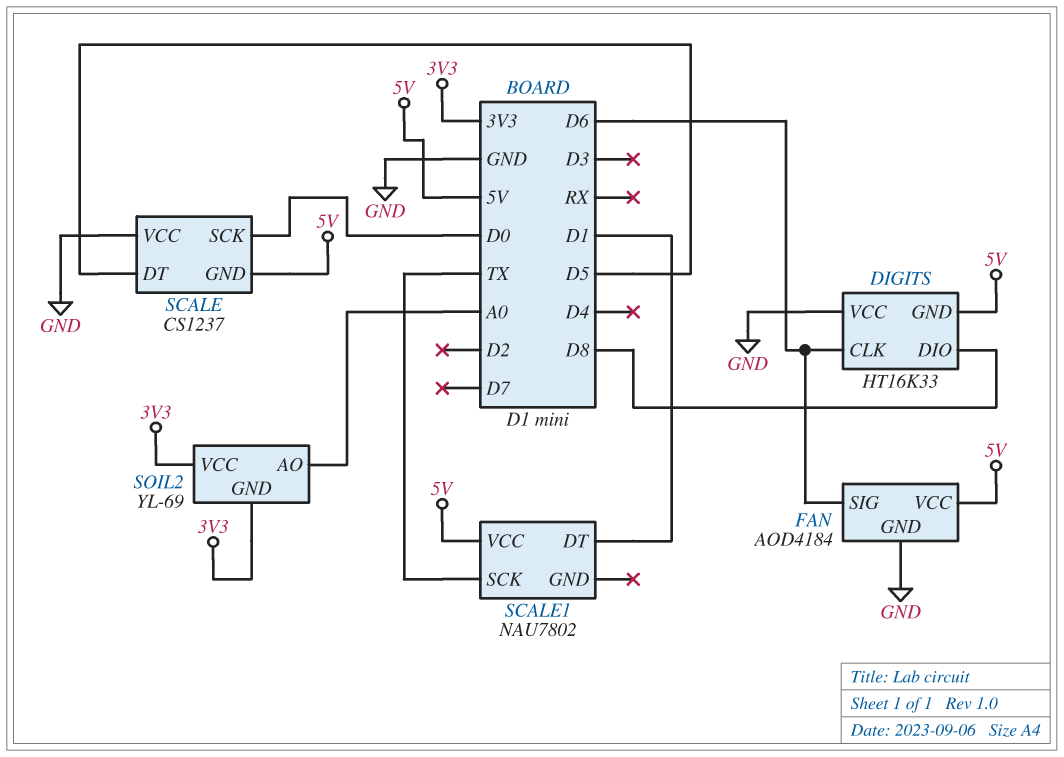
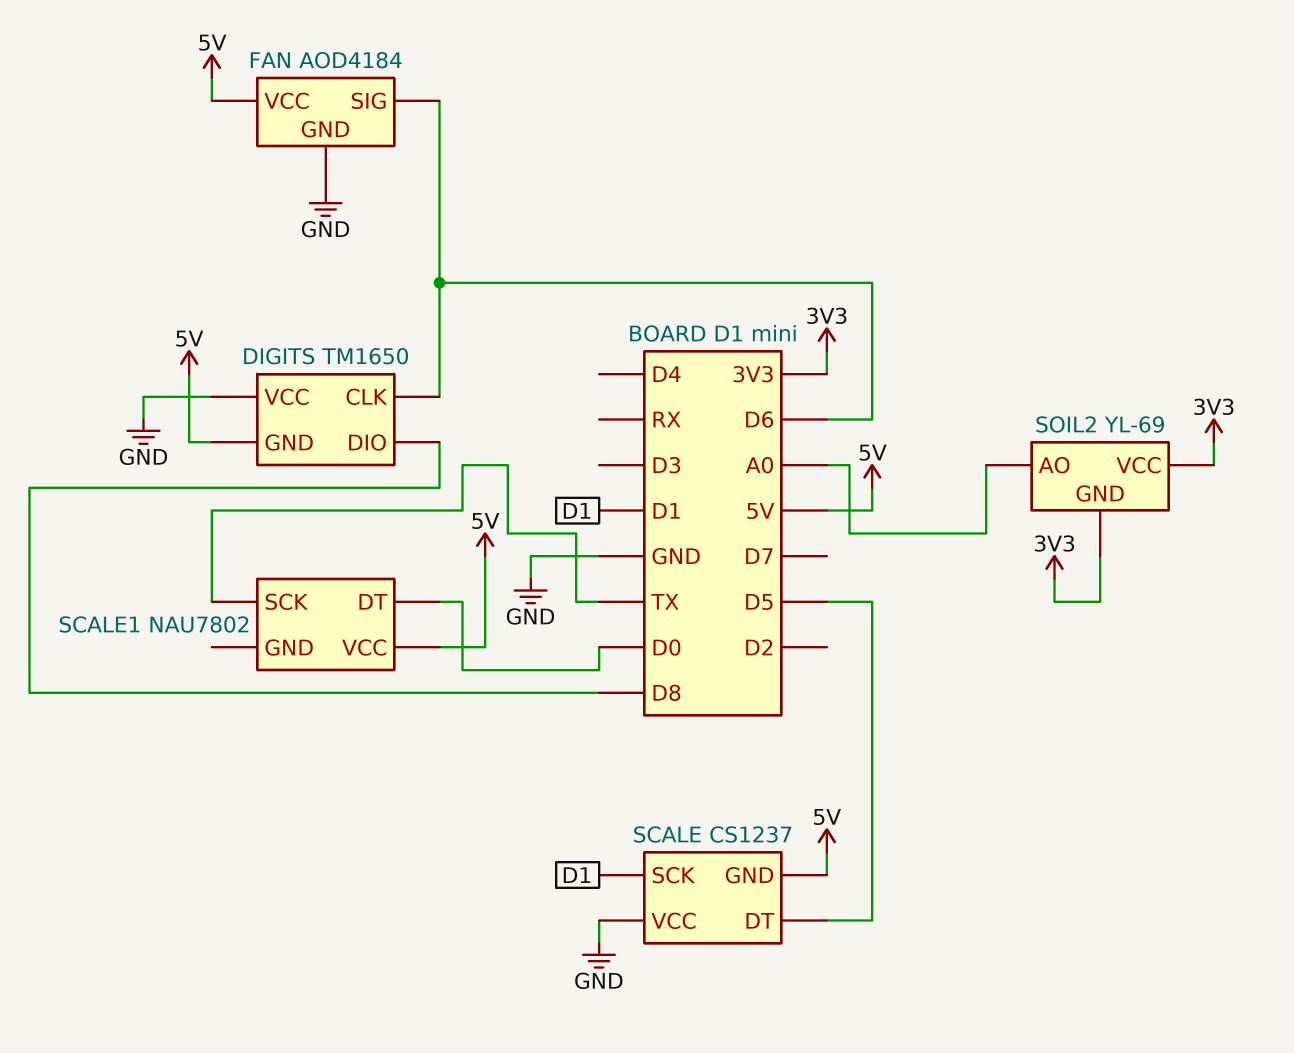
DIGITS: HT16K33 -> TM1650
SCALE pin SCK: D0 -> D1
SCALE1 pin DT: D1 -> D0

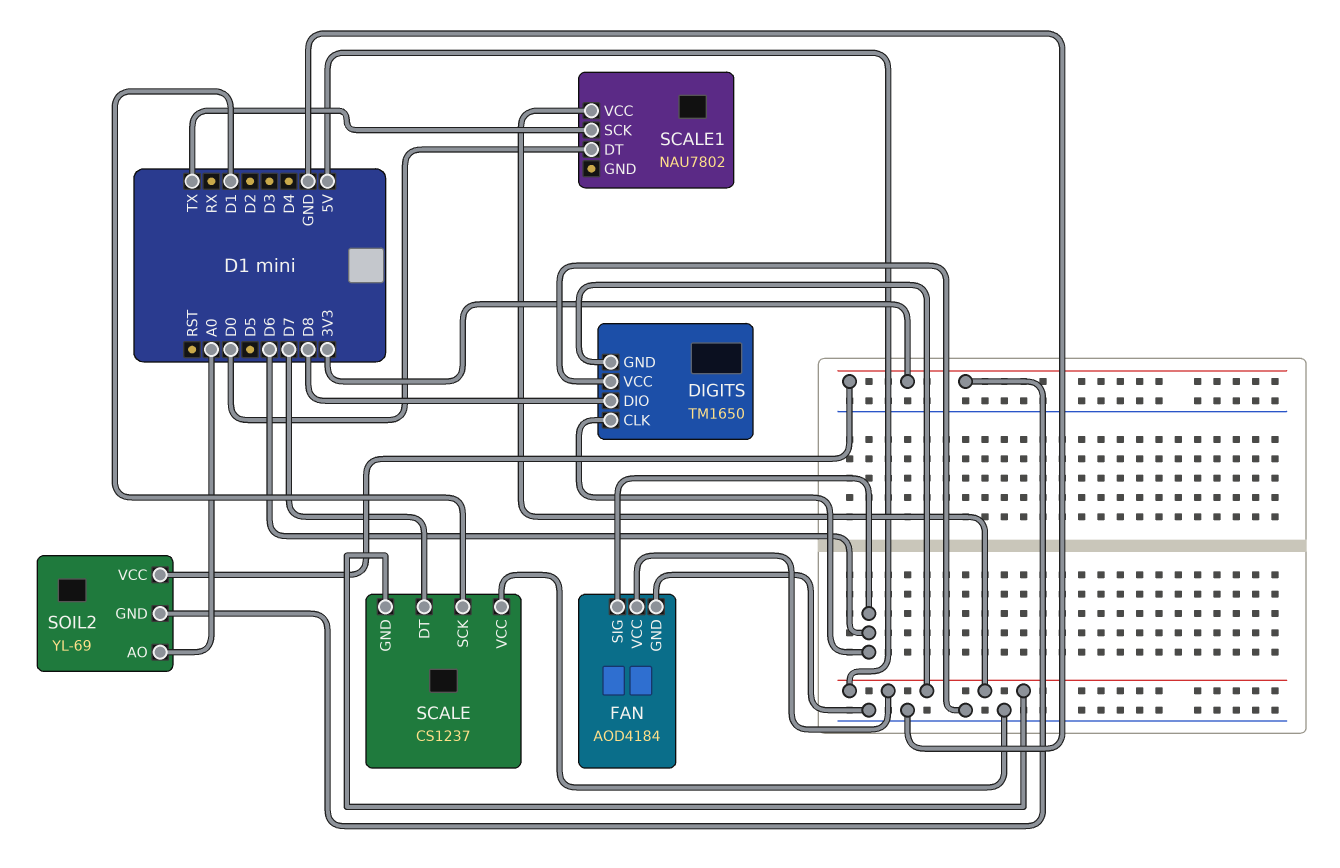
SCALE pin DT: D5 -> D7

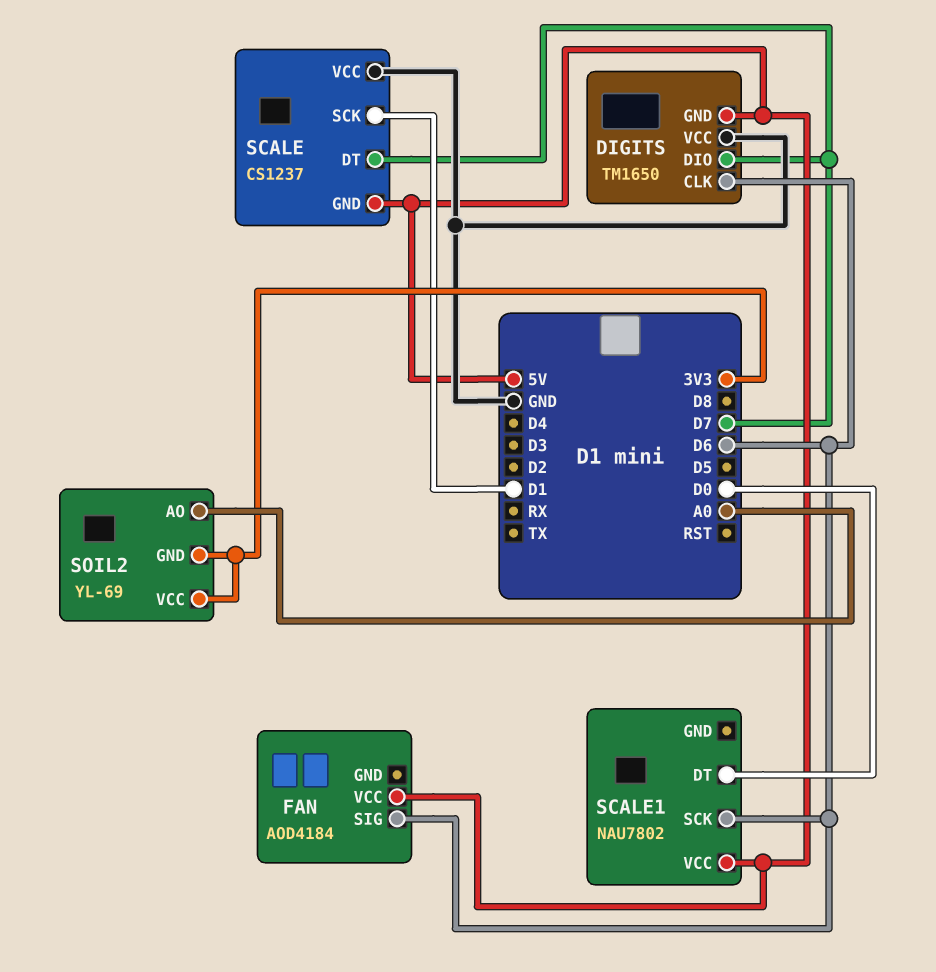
DIGITS pin DIO: D8 -> D7
FAN pin GND: GND -> none
SCALE1 pin SCK: TX -> D6

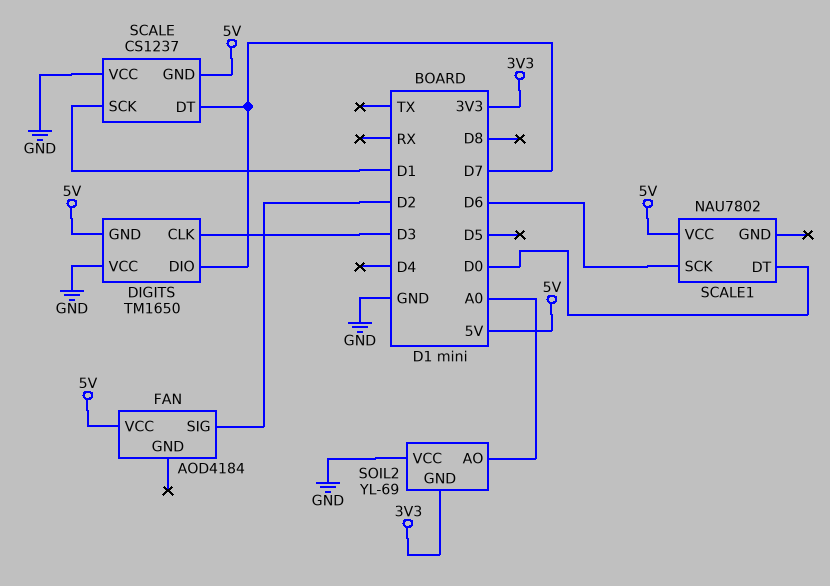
DIGITS pin CLK: D6 -> D3
FAN pin SIG: D6 -> D2
SOIL2 pin VCC: 3V3 -> GND

